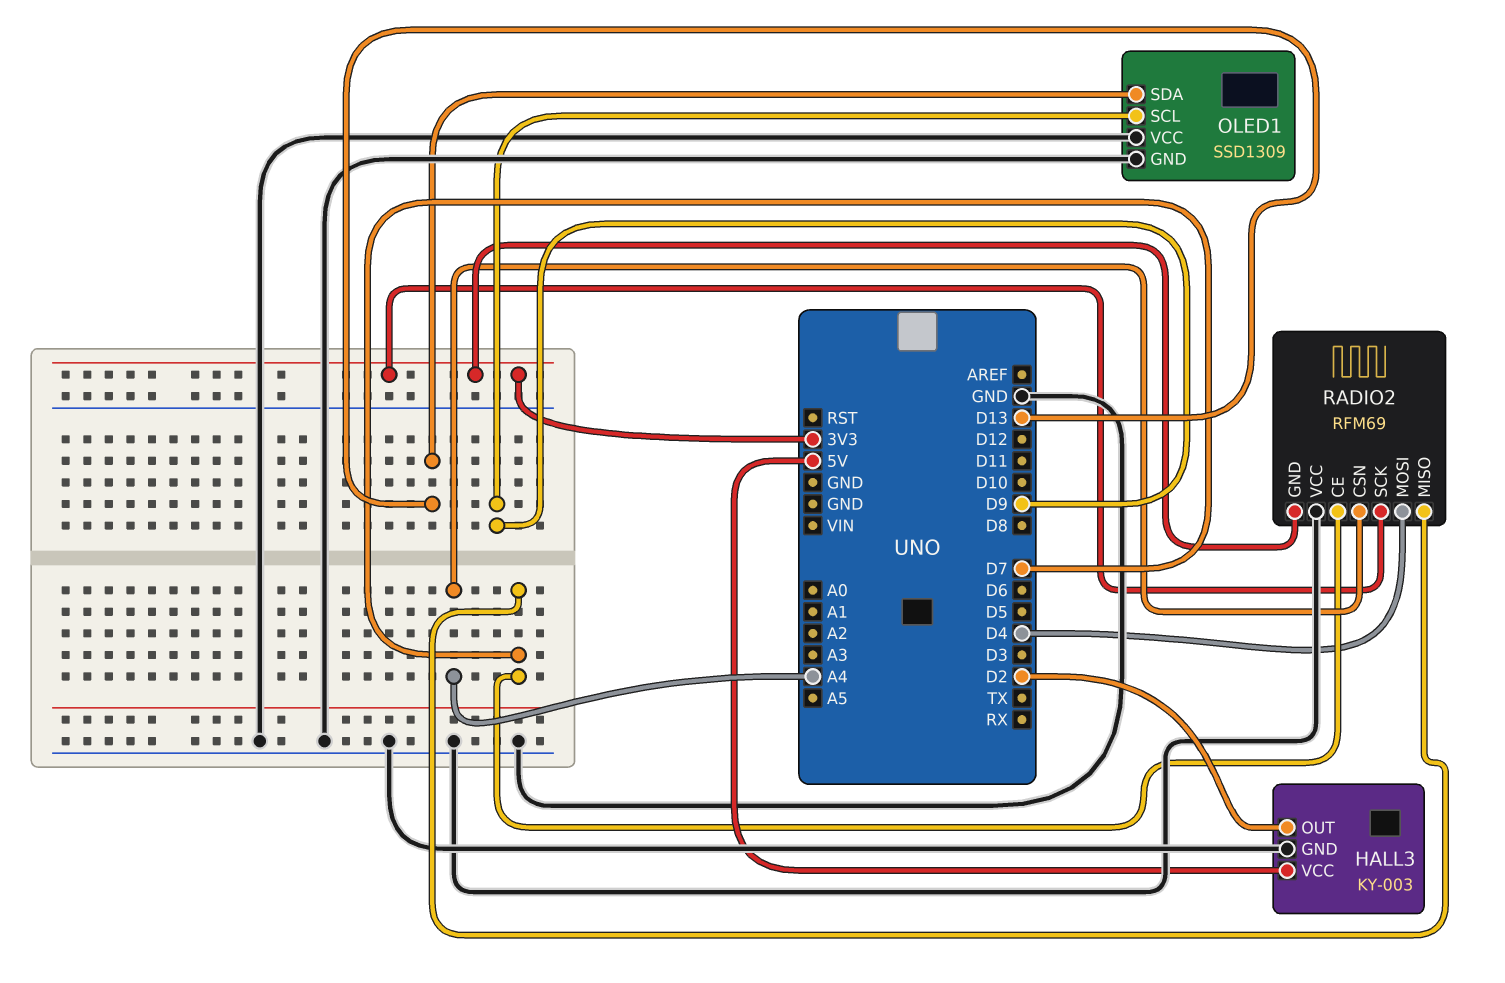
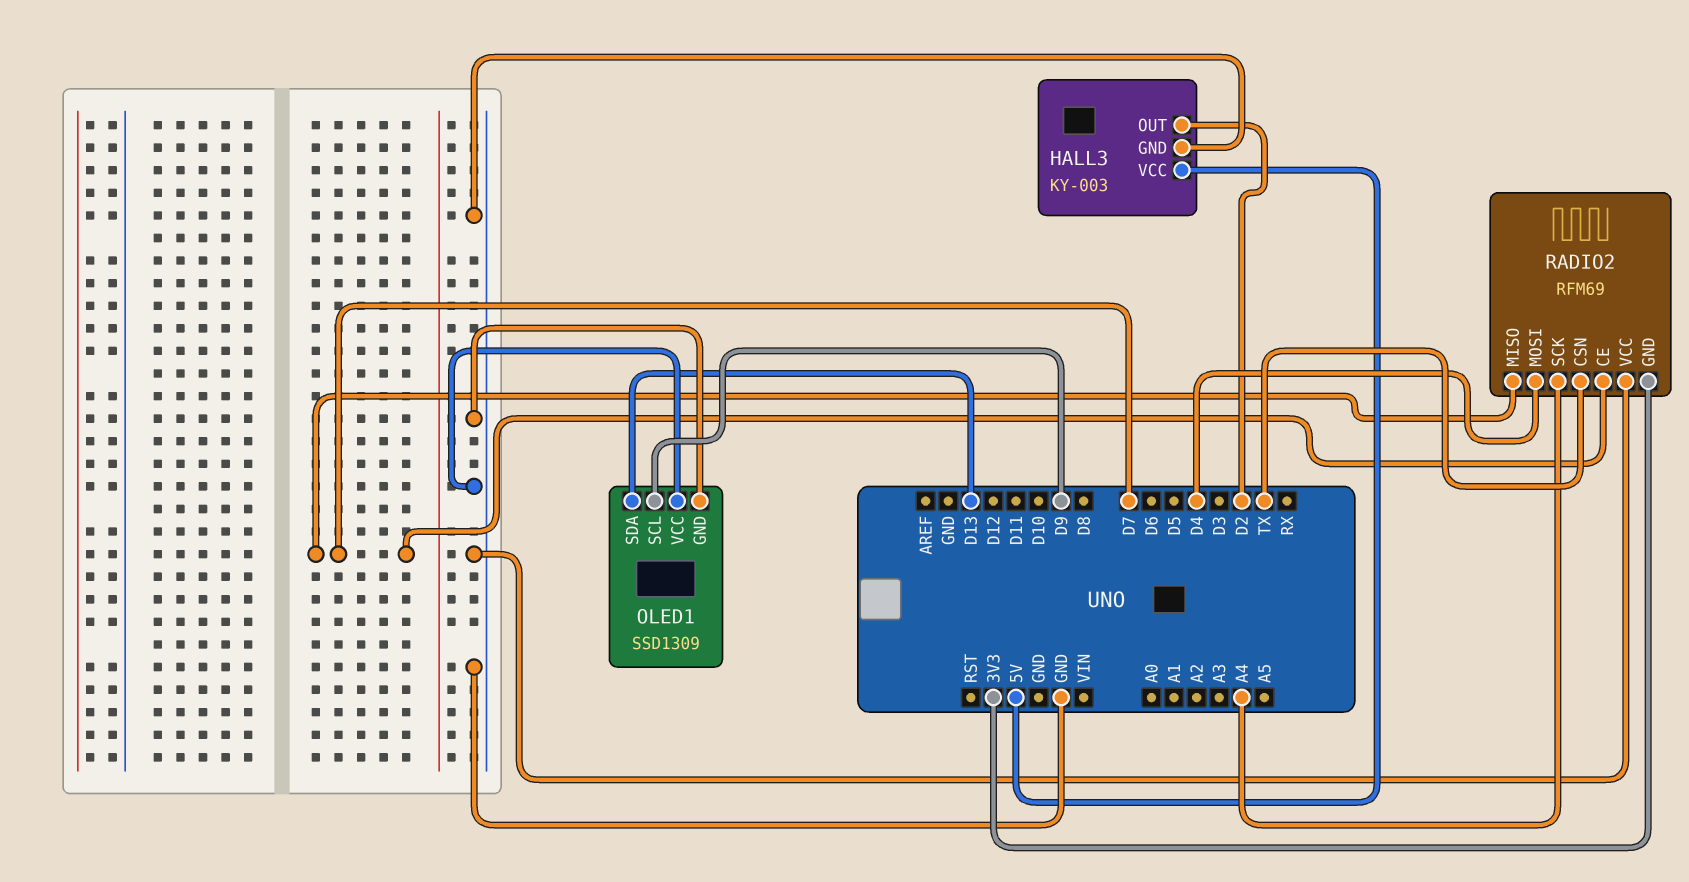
RADIO2 pin CSN: A4 -> TX
RADIO2 pin SCK: 3V3 -> A4

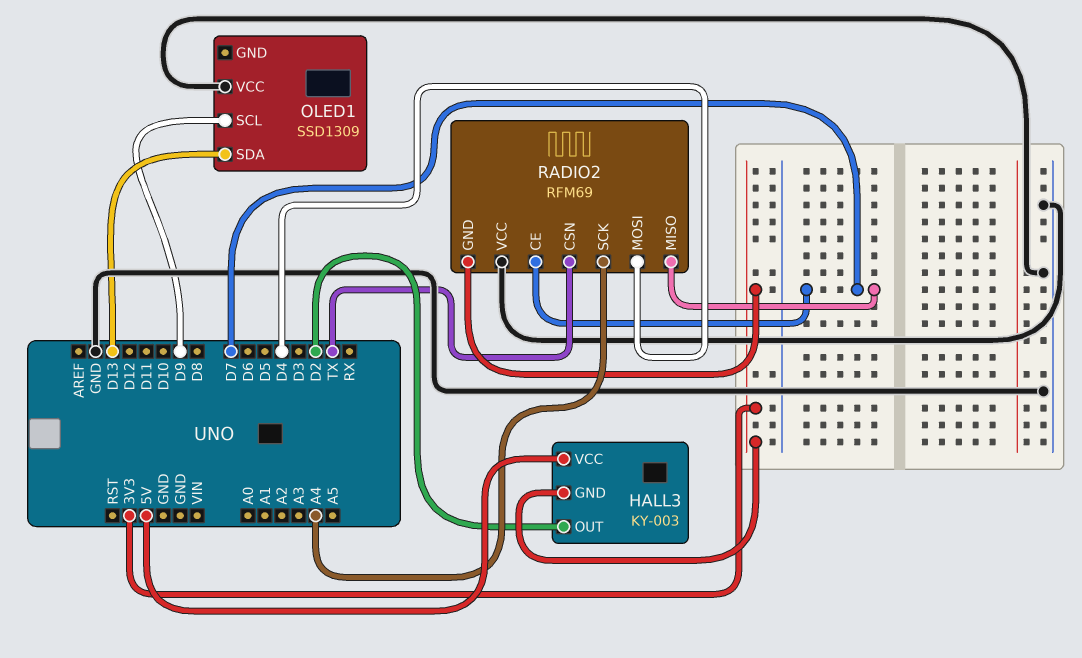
HALL3 pin GND: GND -> 3V3
OLED1 pin GND: GND -> none

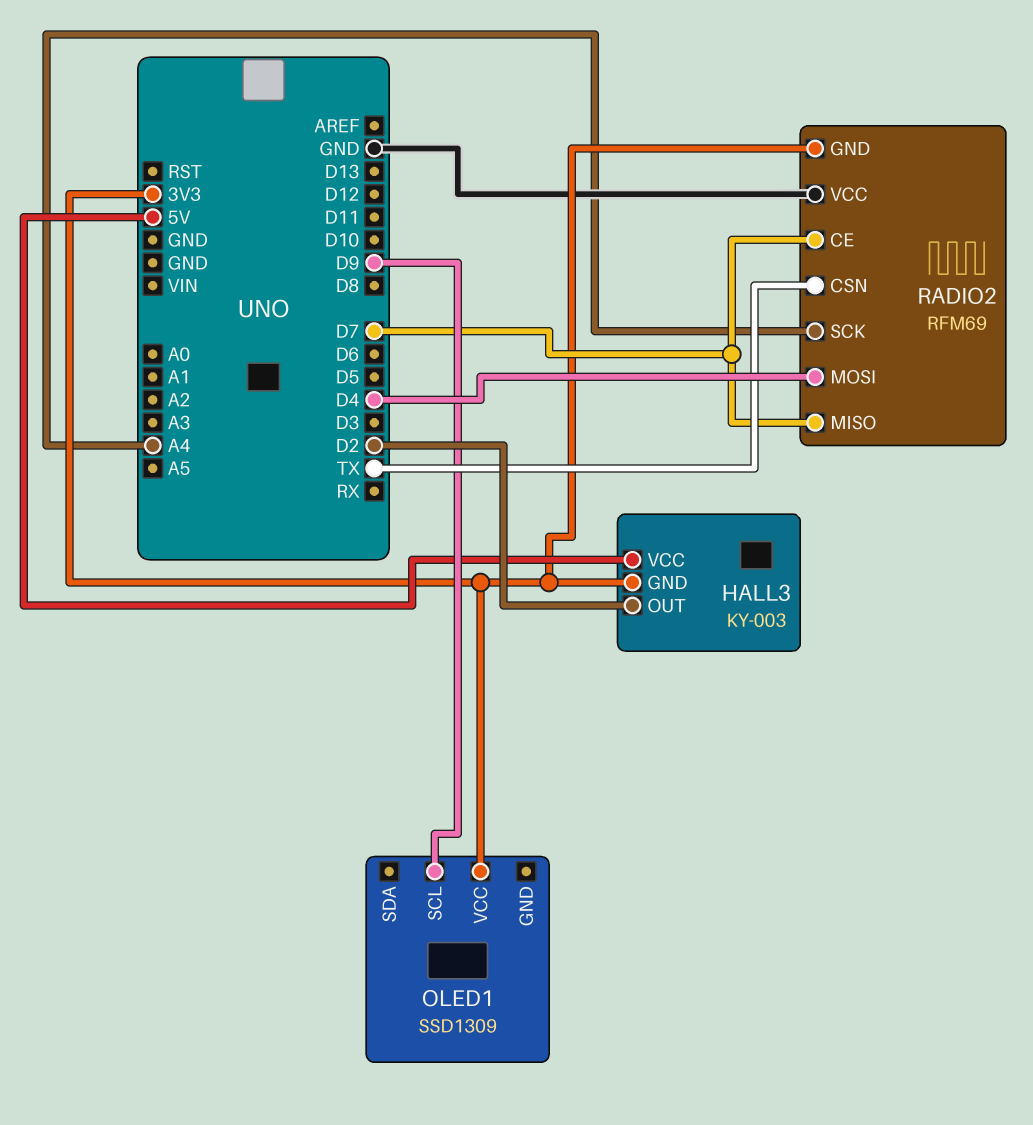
OLED1 pin SDA: D13 -> none
OLED1 pin VCC: GND -> 3V3

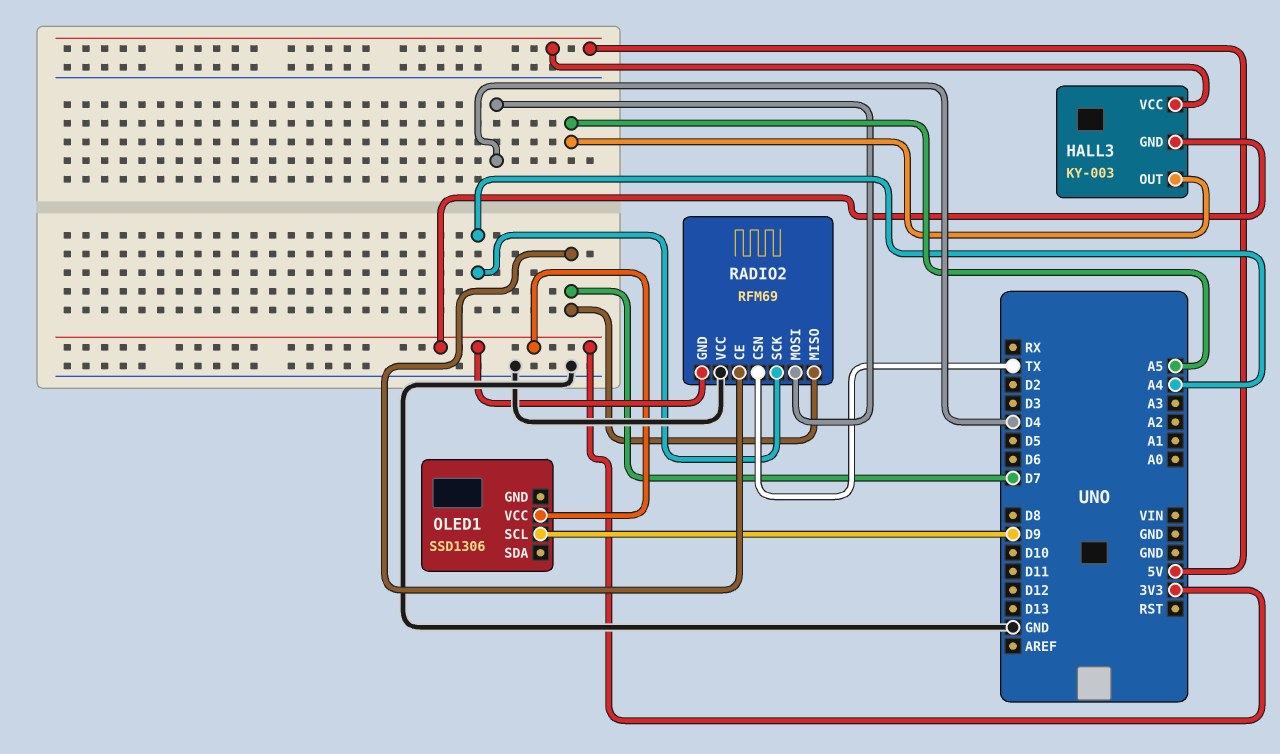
HALL3 pin OUT: D2 -> A5
OLED1: SSD1309 -> SSD1306

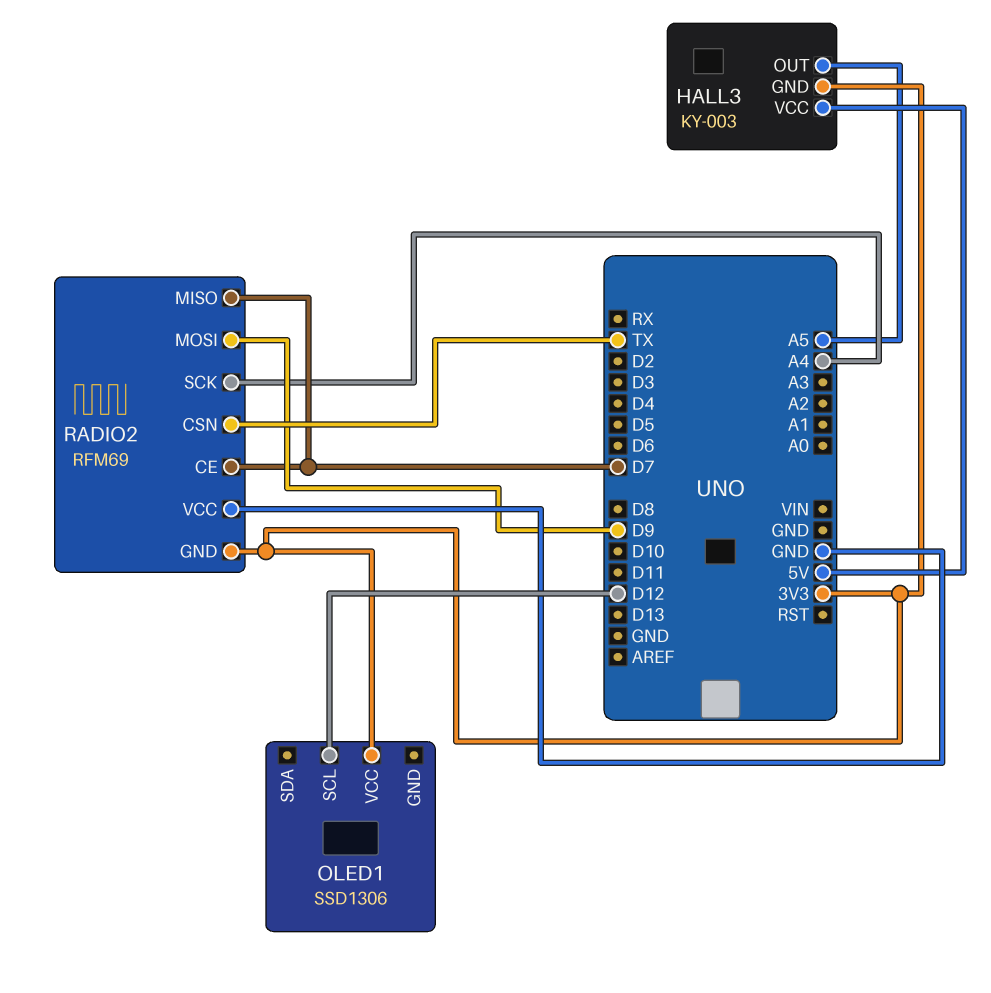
OLED1 pin SCL: D9 -> D12
RADIO2 pin MOSI: D4 -> D9

